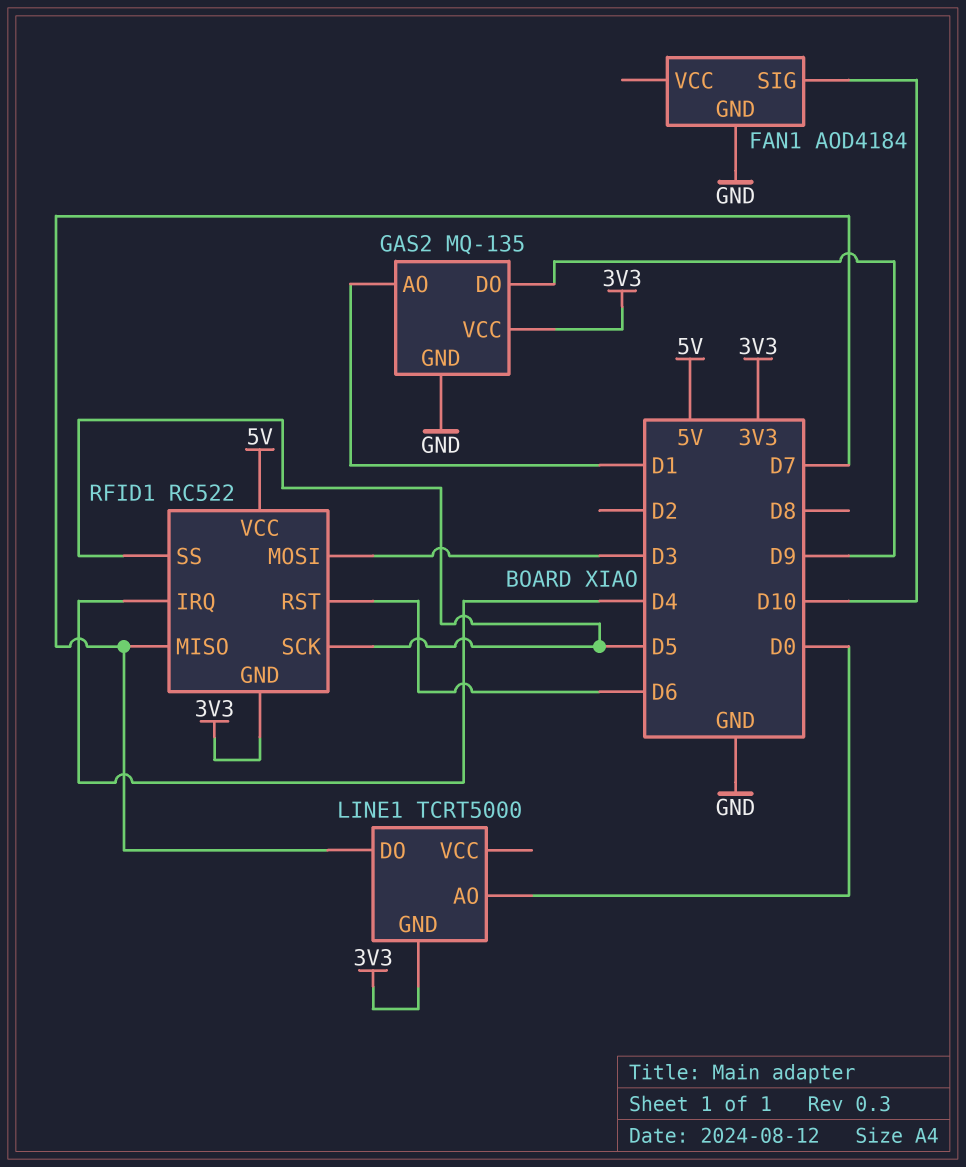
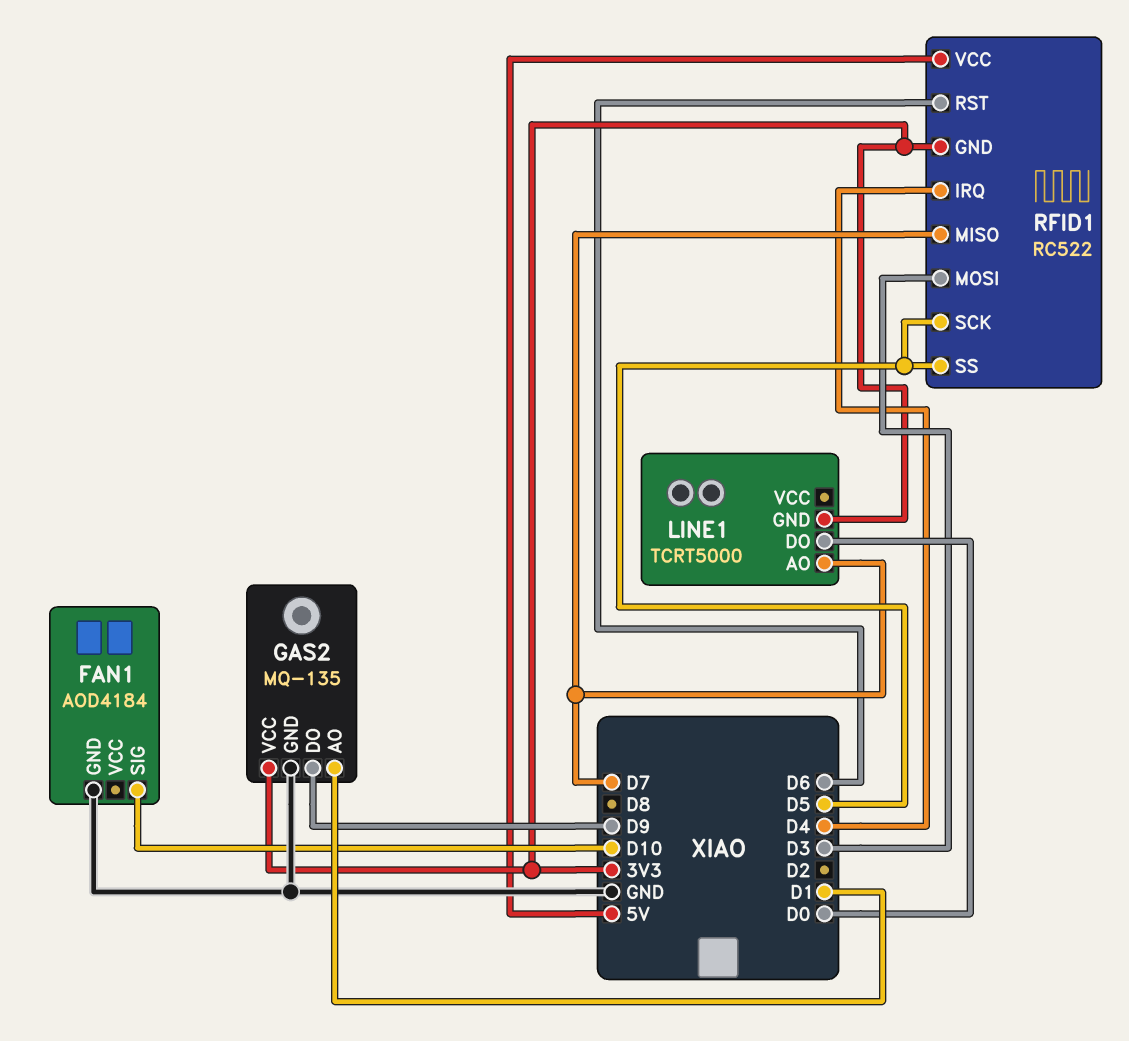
LINE1 pin AO: D0 -> D7
LINE1 pin DO: D7 -> D0

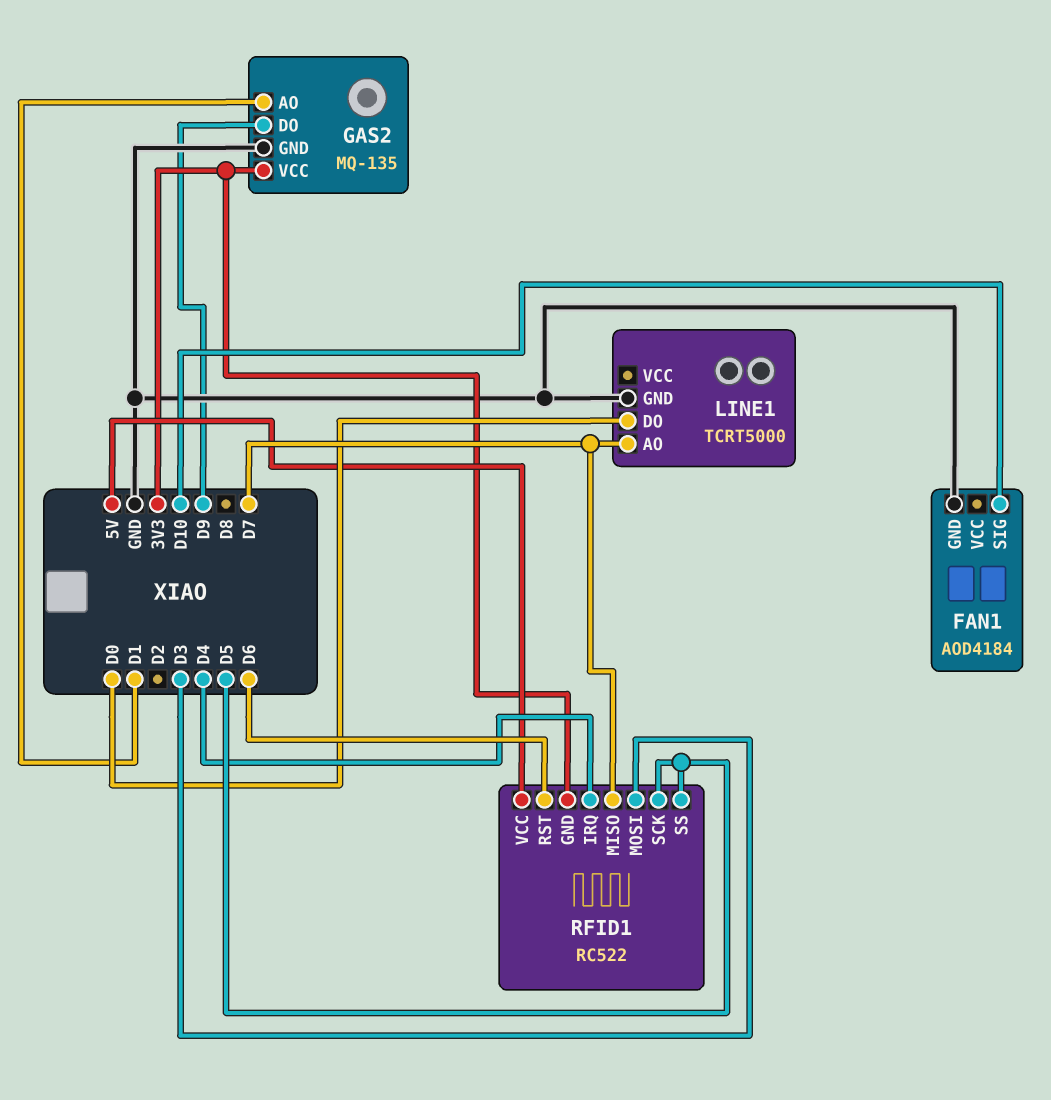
LINE1 pin GND: 3V3 -> GND

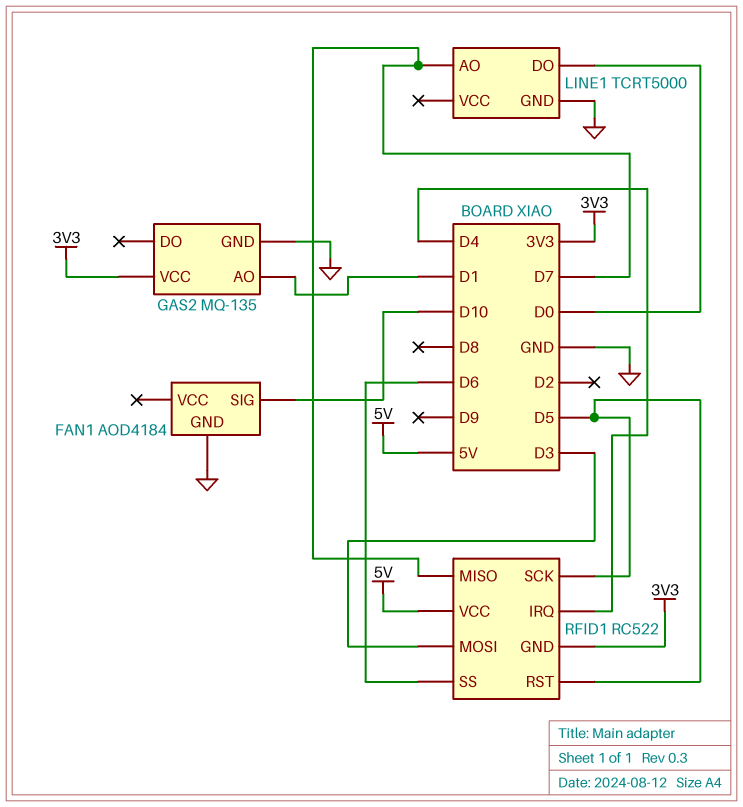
GAS2 pin DO: D9 -> none
RFID1 pin RST: D6 -> D5
RFID1 pin SS: D5 -> D6

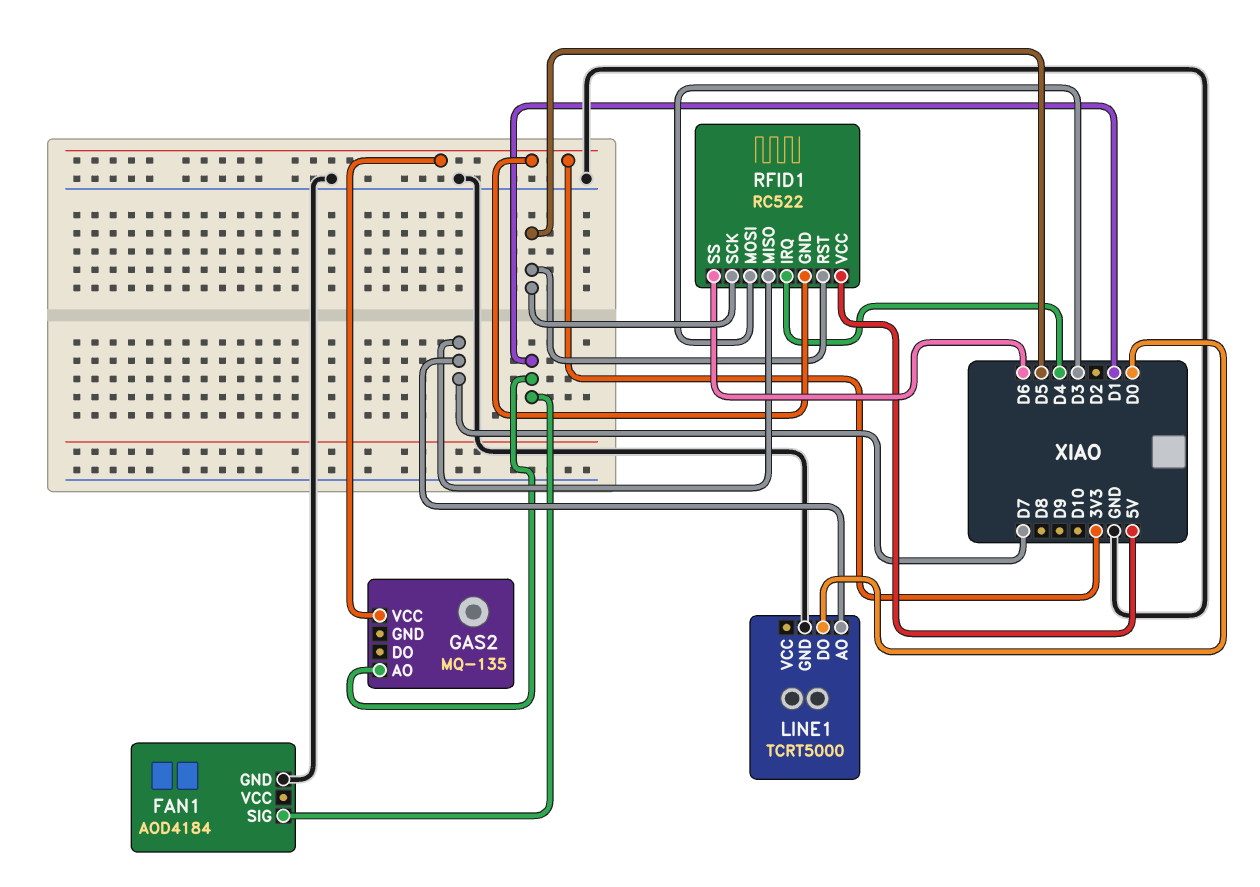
FAN1 pin SIG: D10 -> D1
GAS2 pin GND: GND -> none

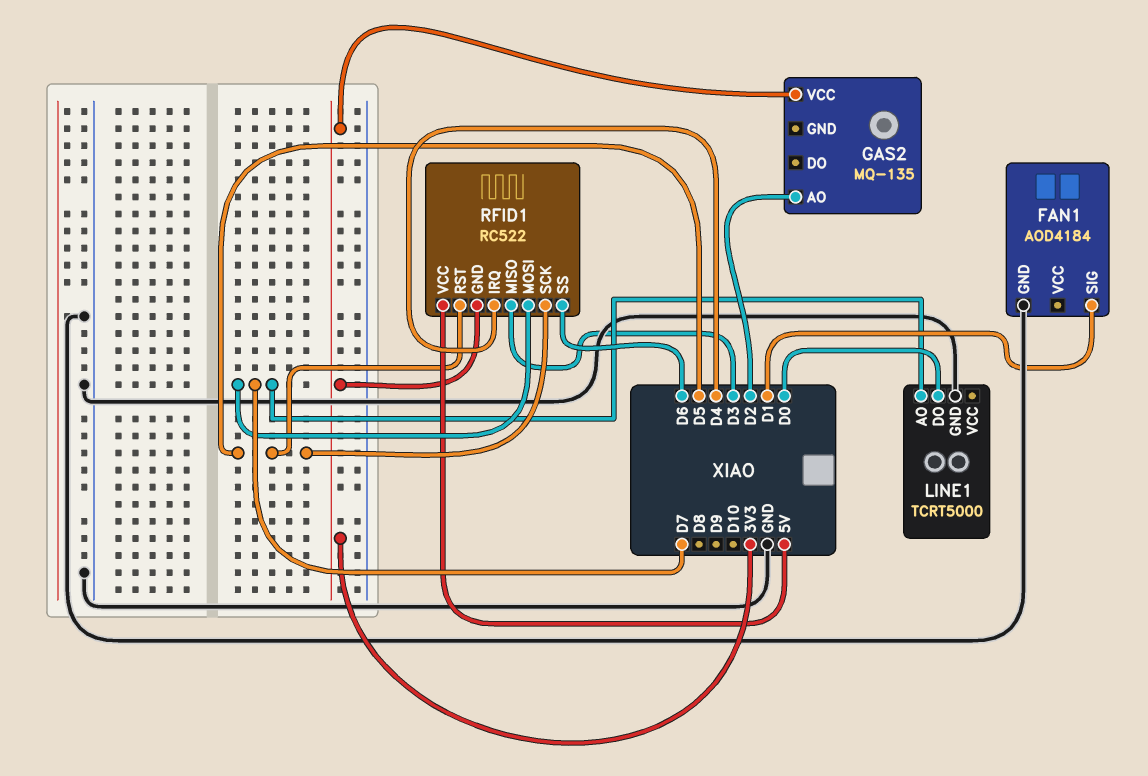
GAS2 pin AO: D1 -> D2
RFID1 pin MISO: D7 -> D3
RFID1 pin MOSI: D3 -> D7

